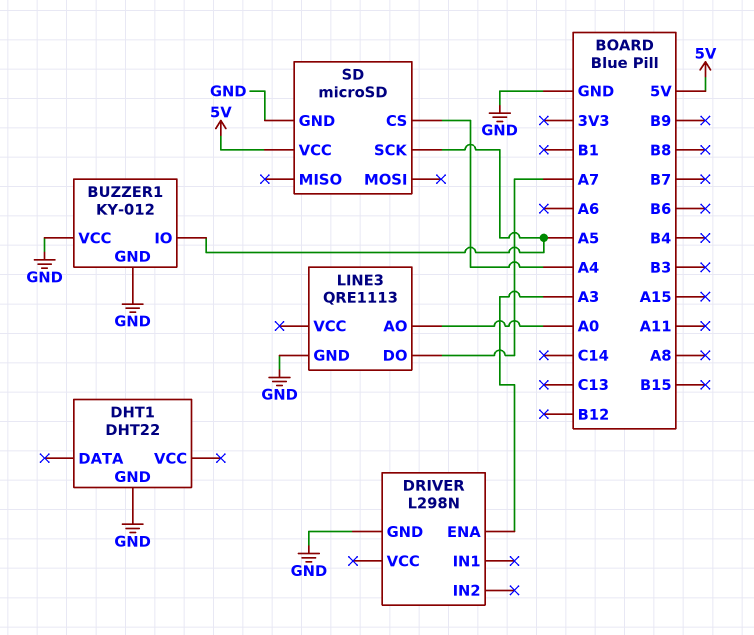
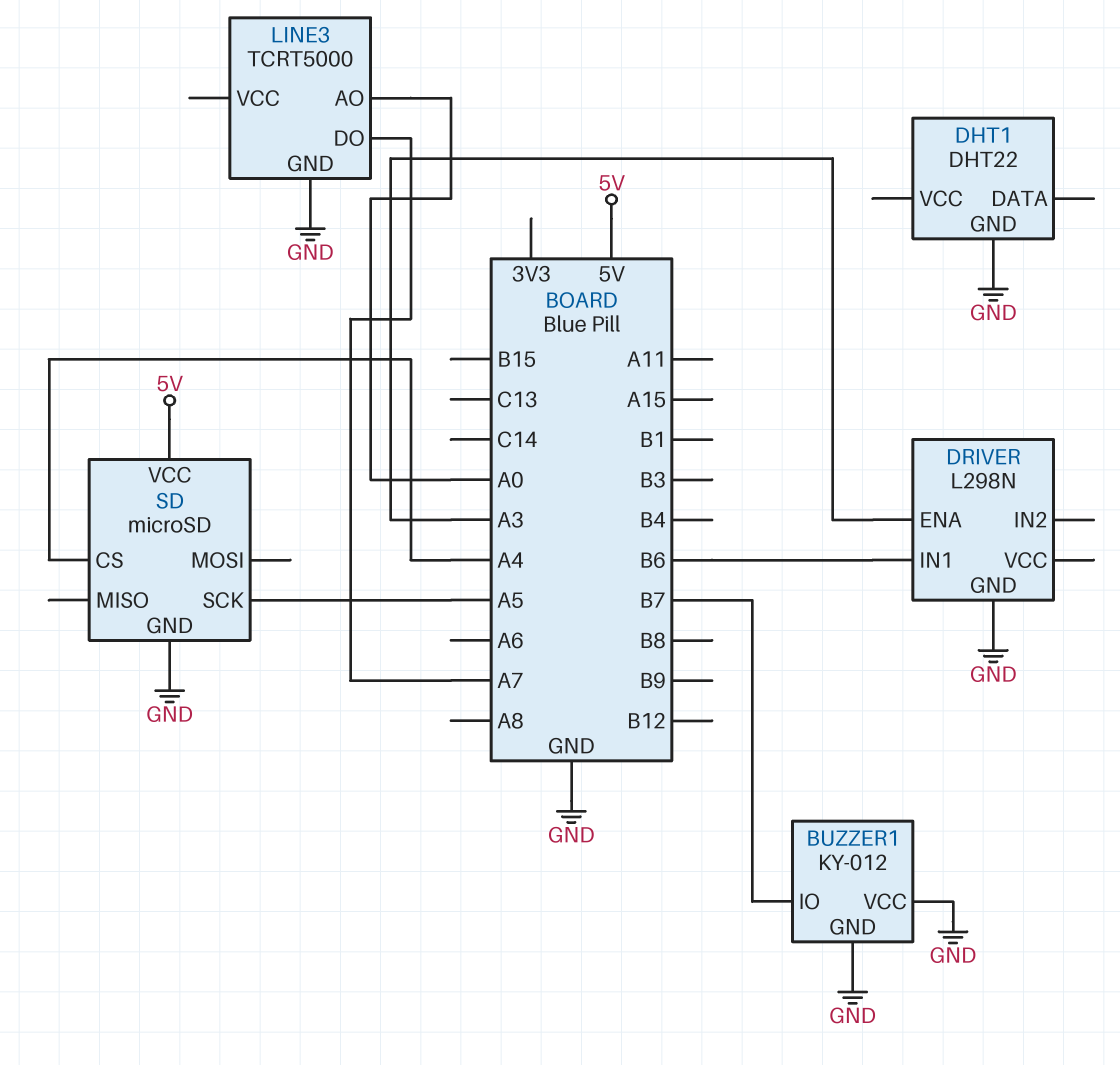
BUZZER1 pin IO: A5 -> B7
DRIVER pin IN1: none -> B6
LINE3: QRE1113 -> TCRT5000

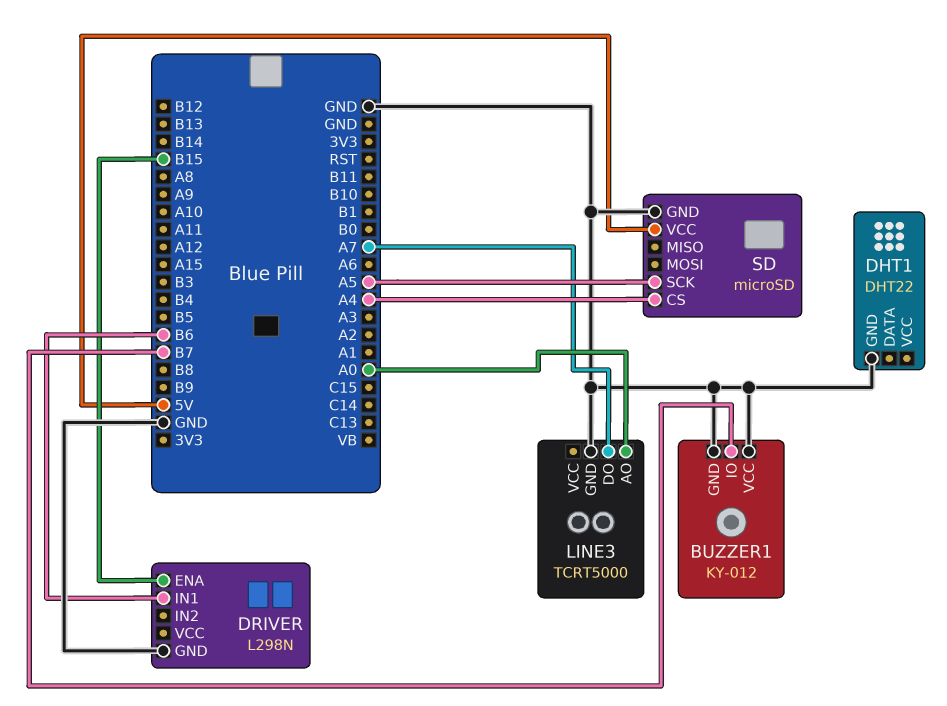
DRIVER pin ENA: A3 -> B15

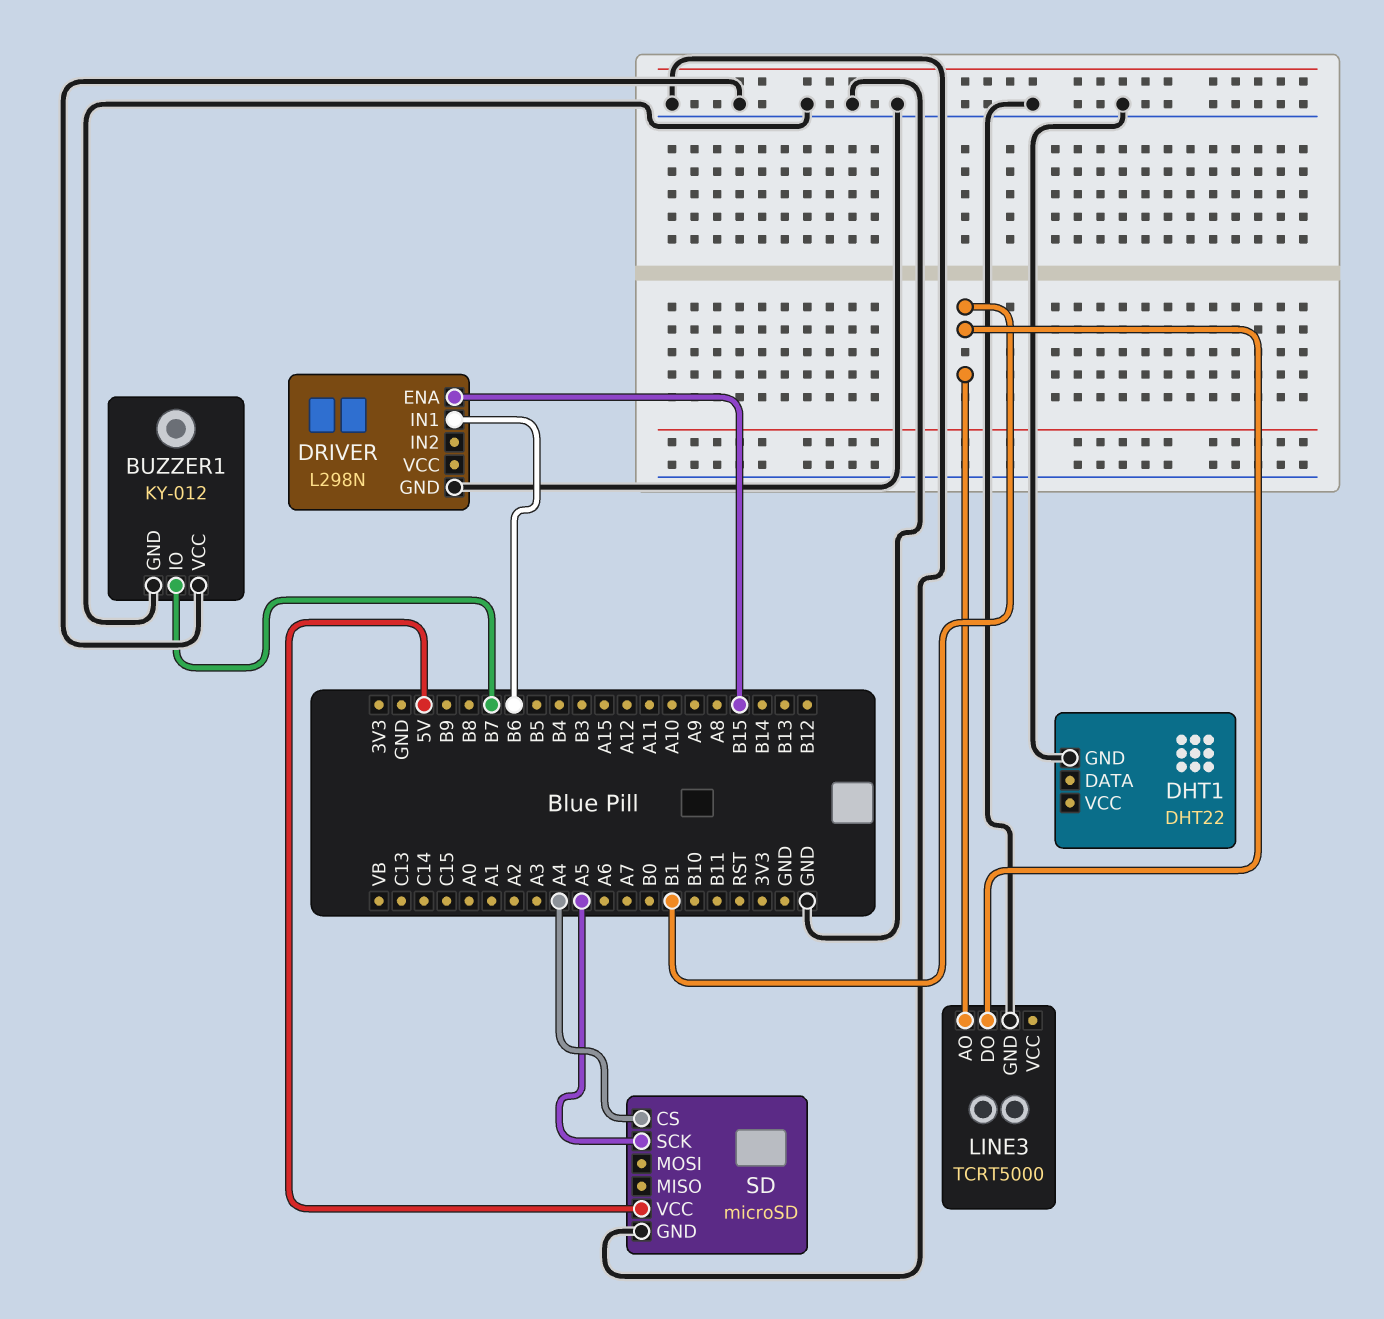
LINE3 pin AO: A0 -> B1
LINE3 pin DO: A7 -> B1

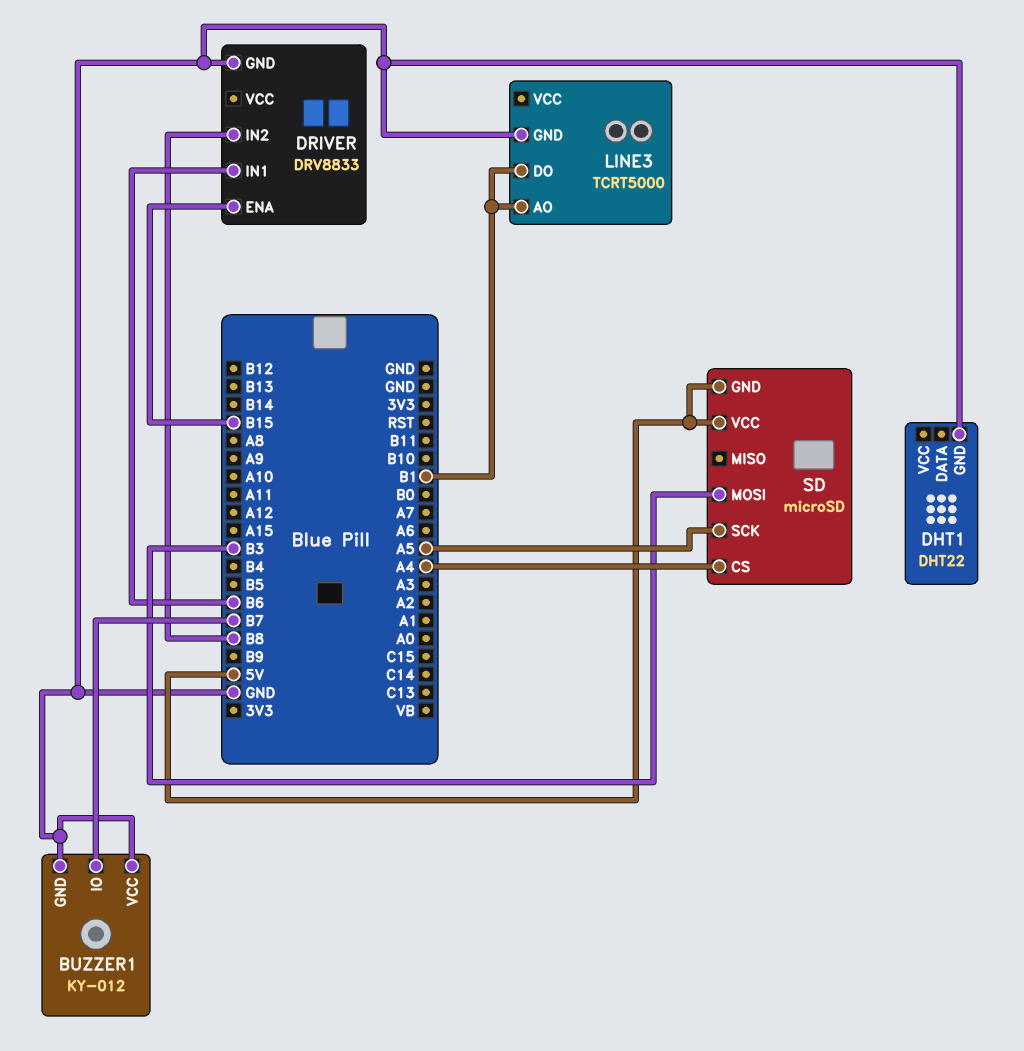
DRIVER: L298N -> DRV8833
DRIVER pin IN2: none -> B8
SD pin GND: GND -> 5V
SD pin MOSI: none -> B3

